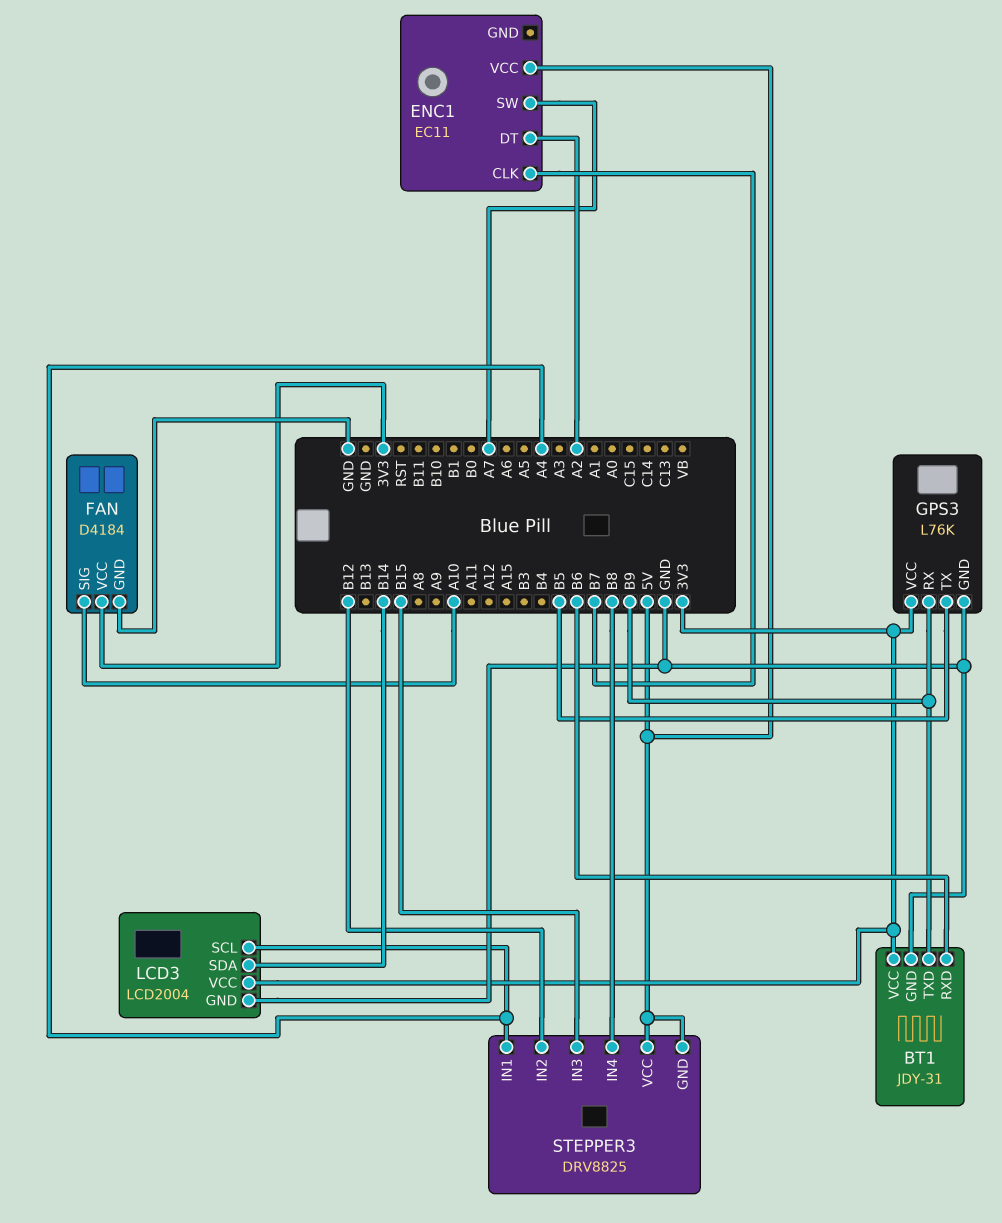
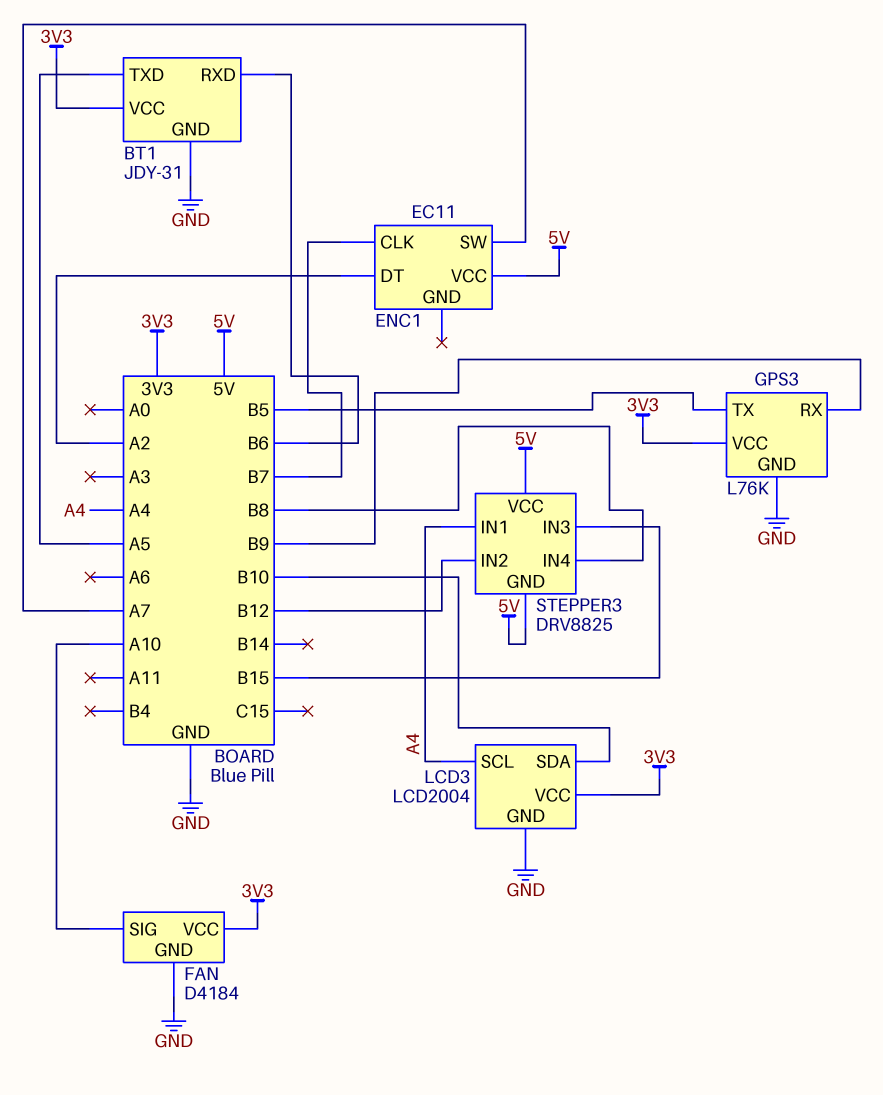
BT1 pin TXD: B9 -> A5
LCD3 pin SDA: B14 -> B10

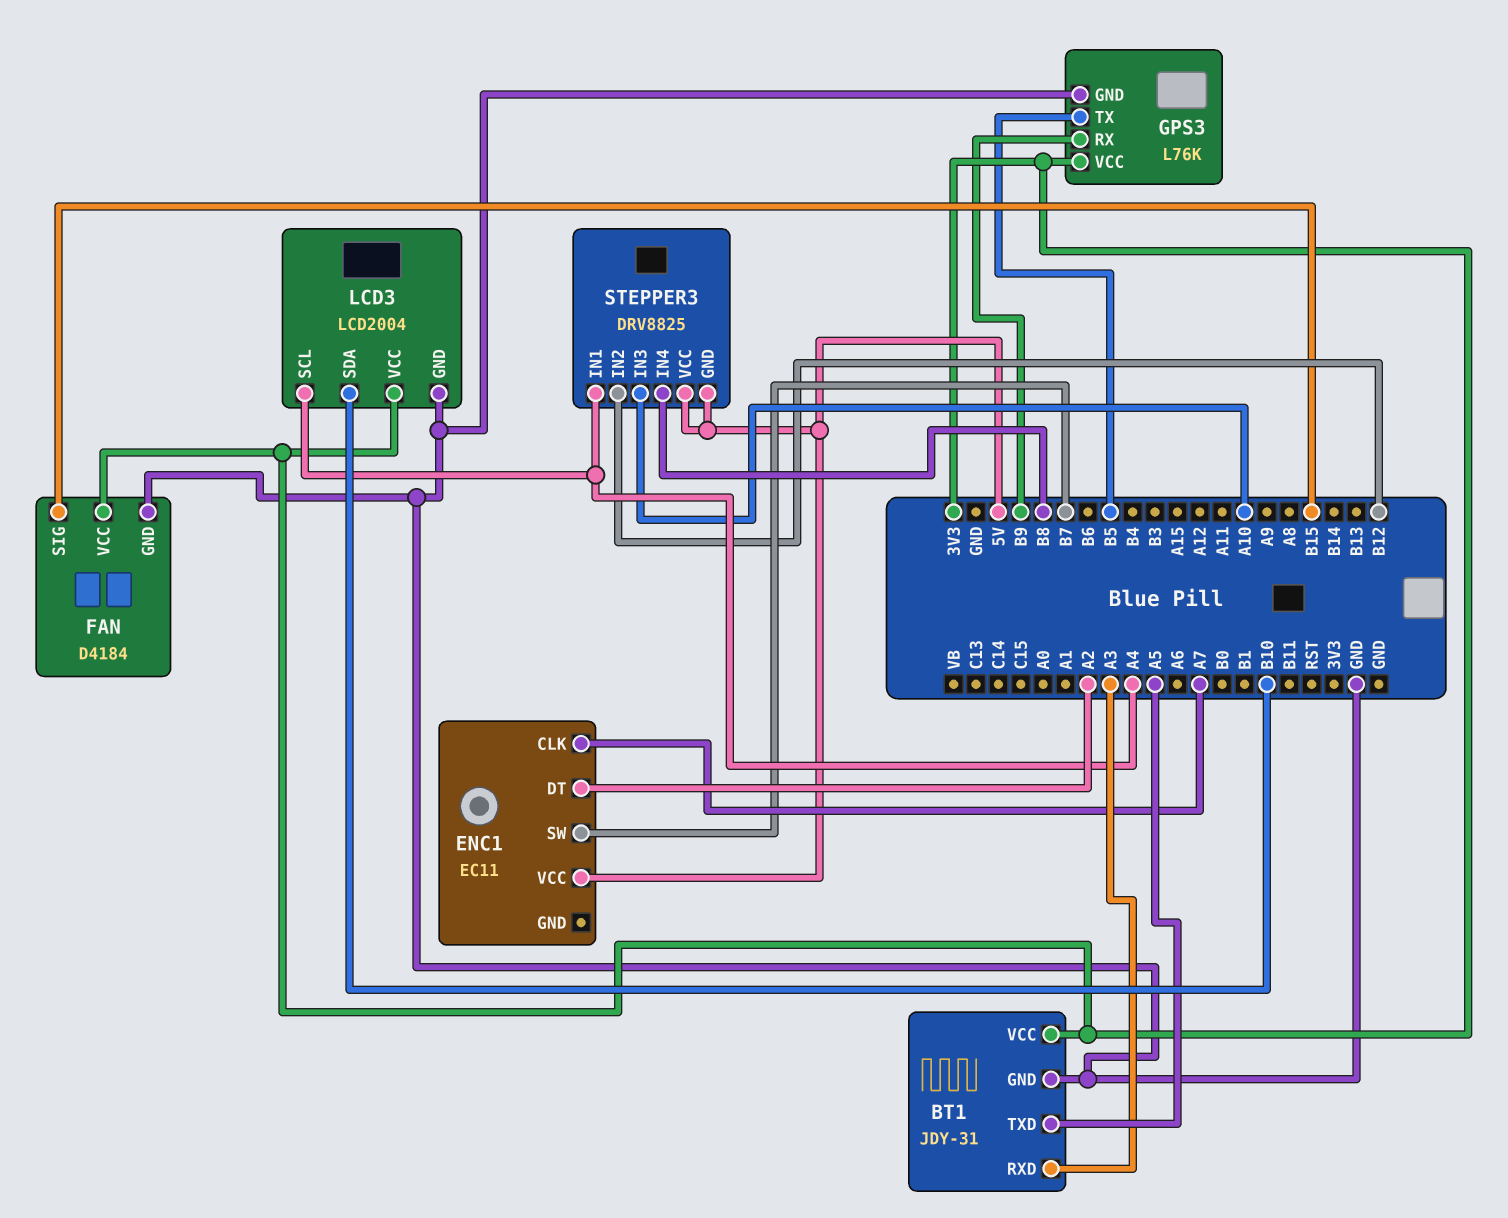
BT1 pin RXD: B6 -> A3
ENC1 pin CLK: B7 -> A7
ENC1 pin SW: A7 -> B7
FAN pin SIG: A10 -> B15
STEPPER3 pin IN3: B15 -> A10

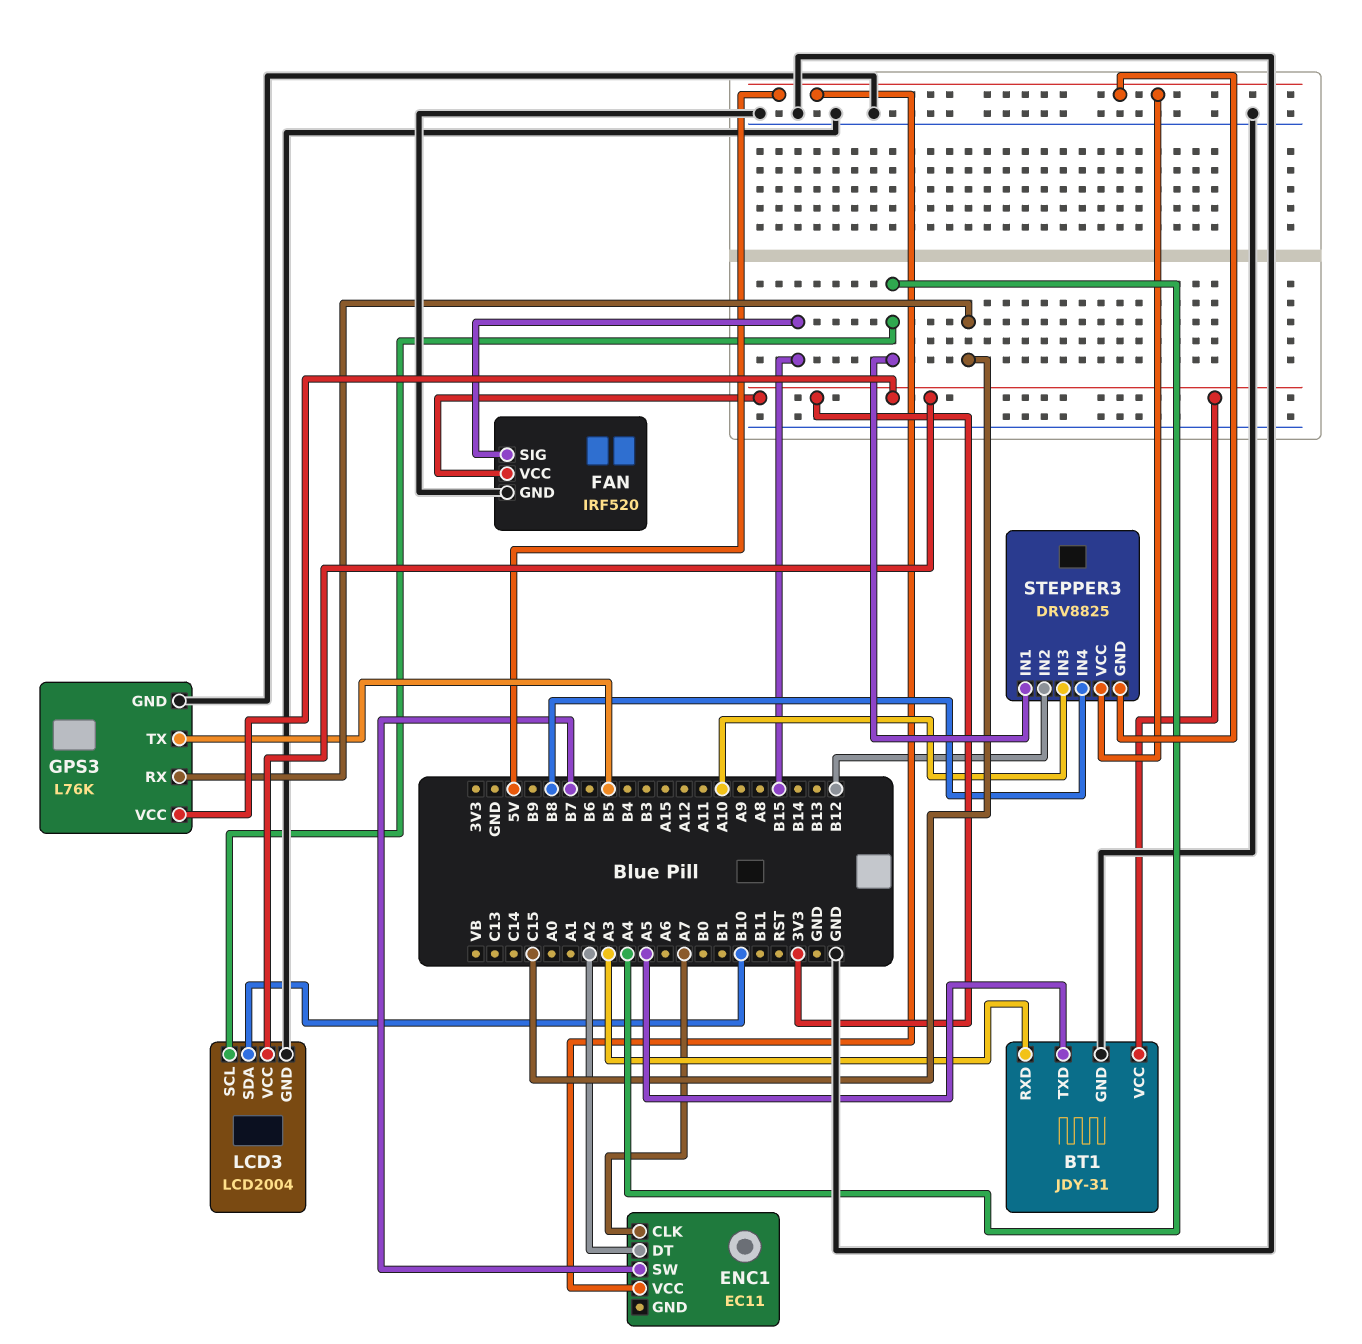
FAN: D4184 -> IRF520
GPS3 pin RX: B9 -> C15

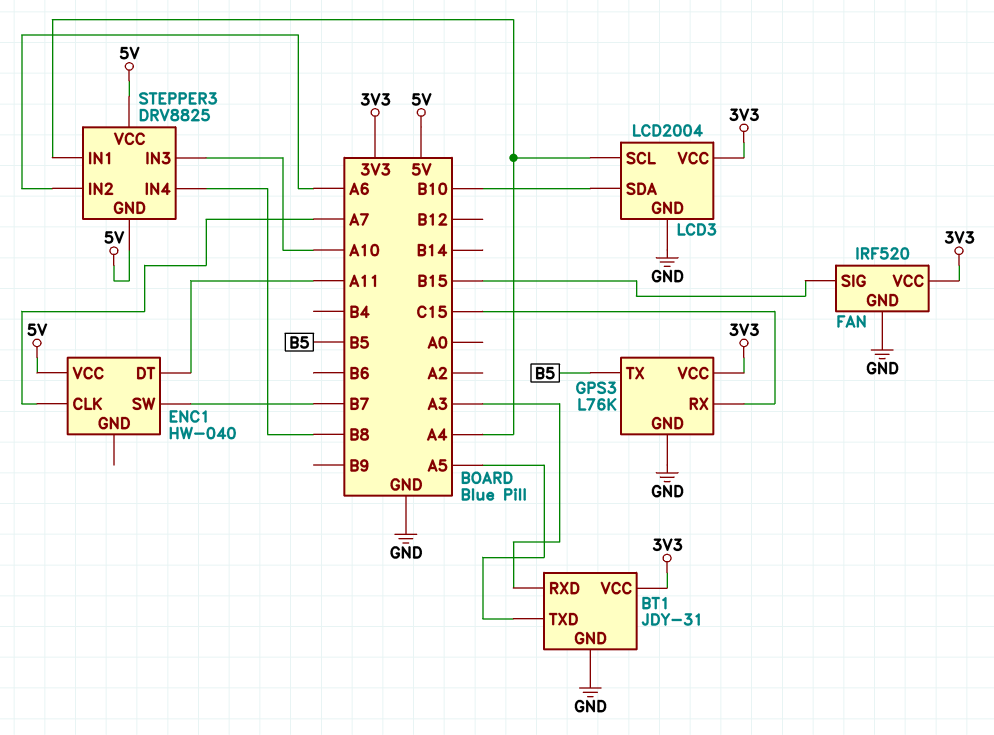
ENC1: EC11 -> HW-040
ENC1 pin DT: A2 -> A11
STEPPER3 pin IN2: B12 -> A6

